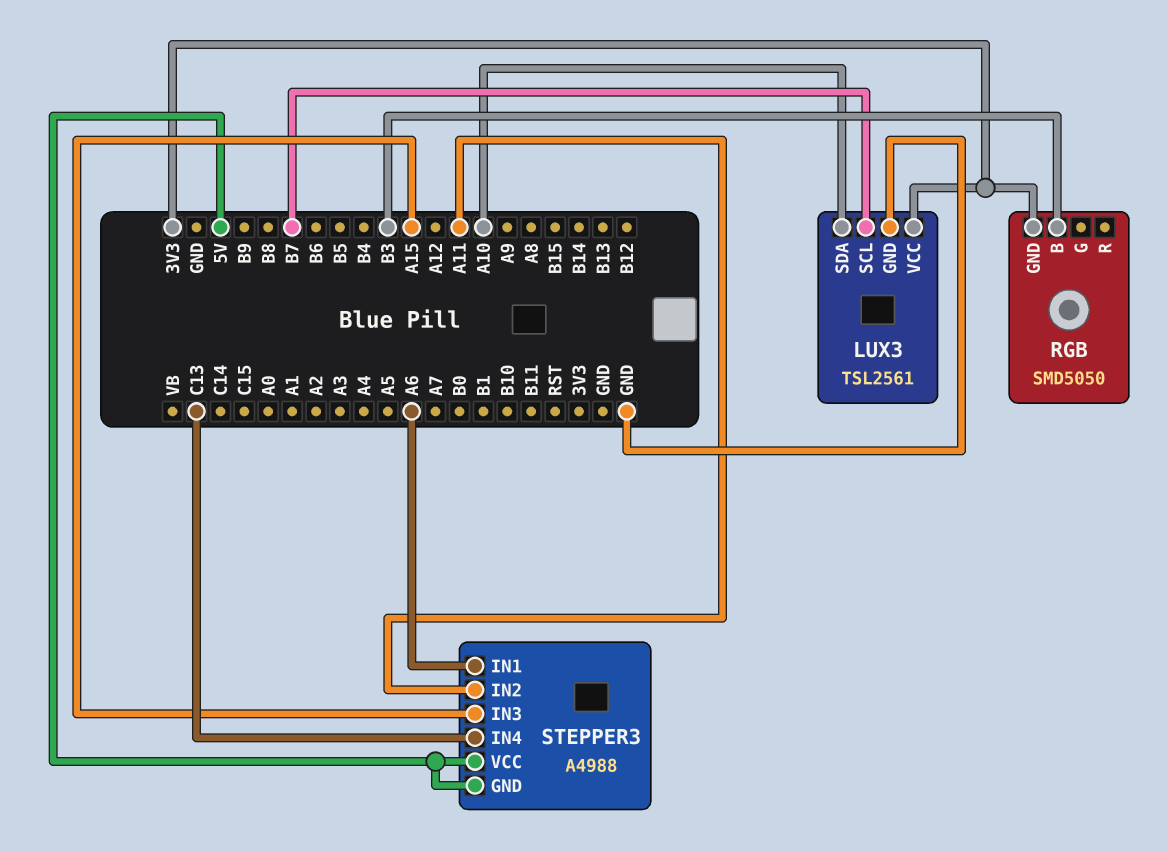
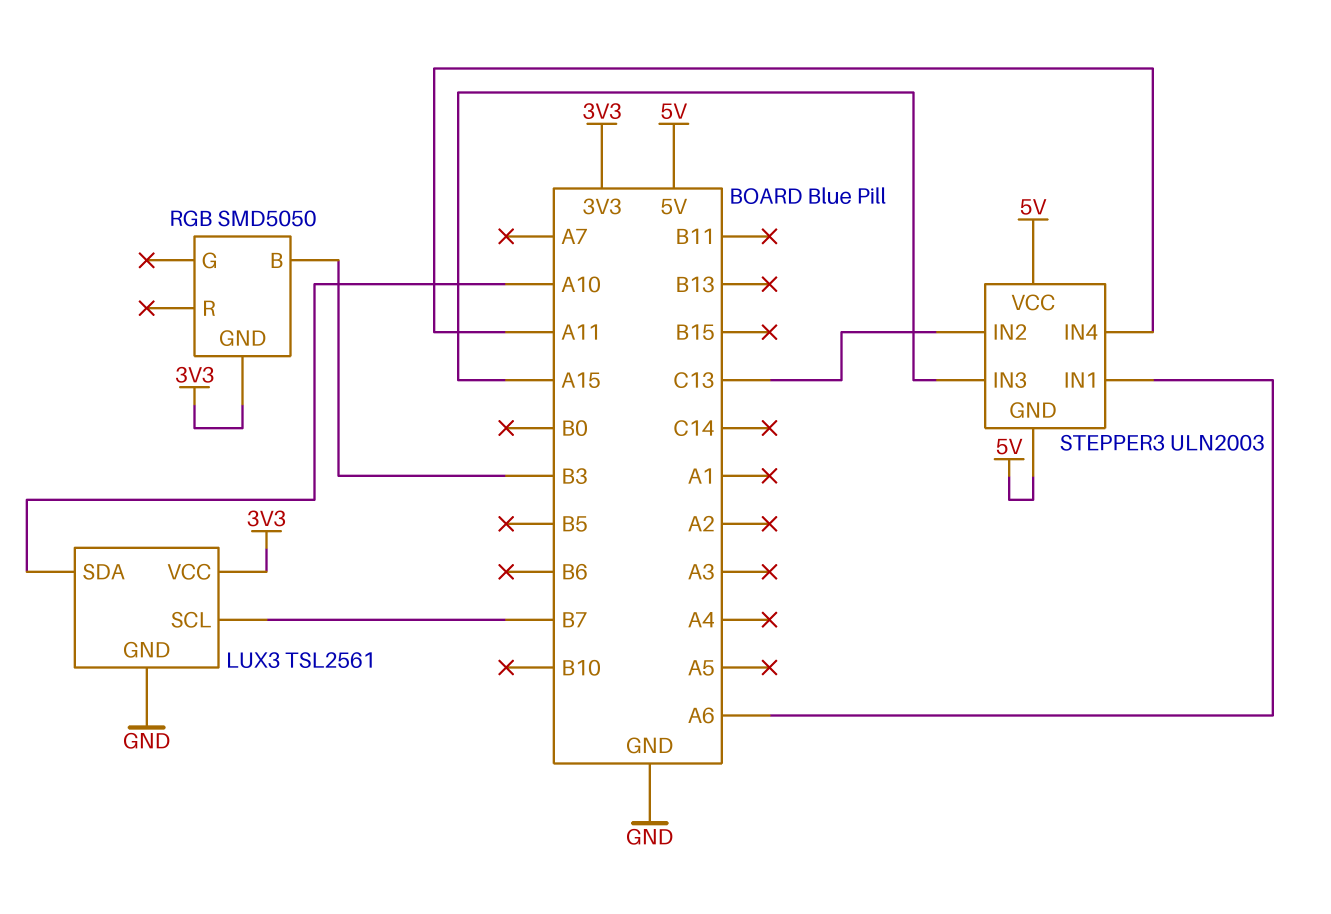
STEPPER3: A4988 -> ULN2003
STEPPER3 pin IN2: A11 -> C13
STEPPER3 pin IN4: C13 -> A11

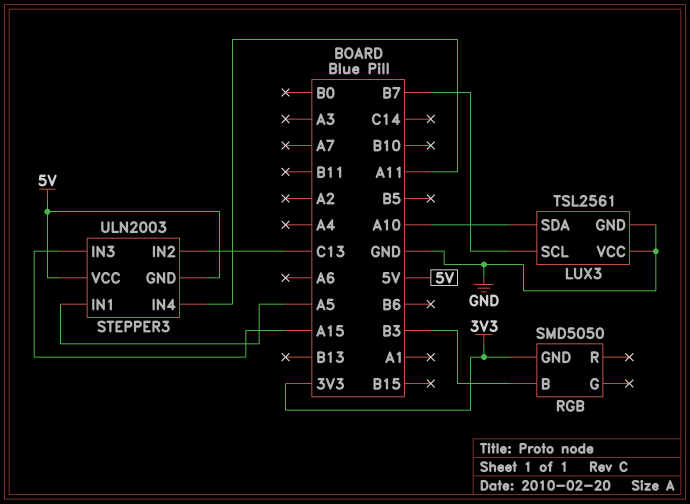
LUX3 pin VCC: 3V3 -> GND
STEPPER3 pin IN1: A6 -> A5

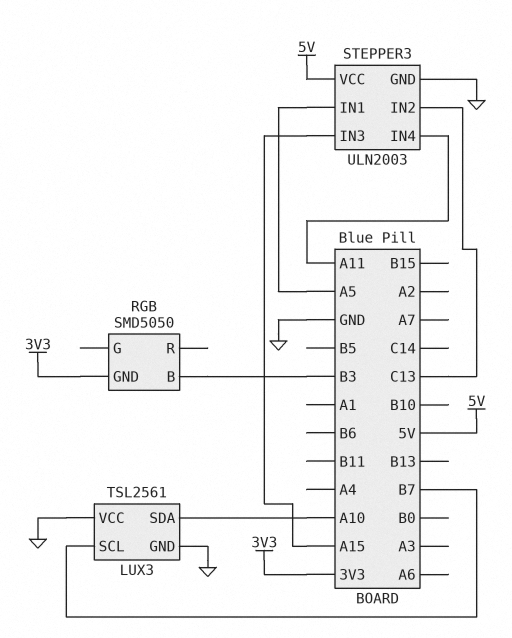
STEPPER3 pin GND: 5V -> GND

